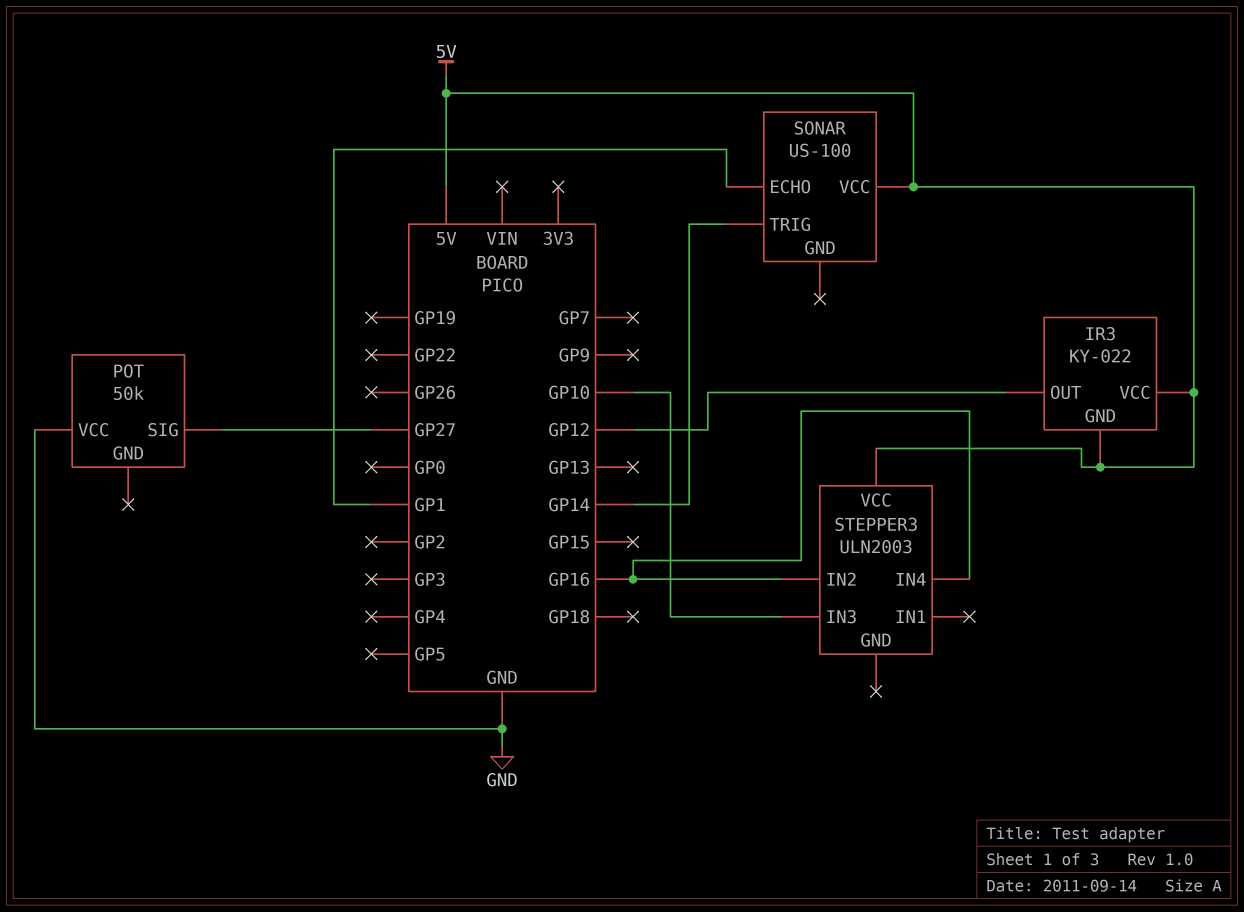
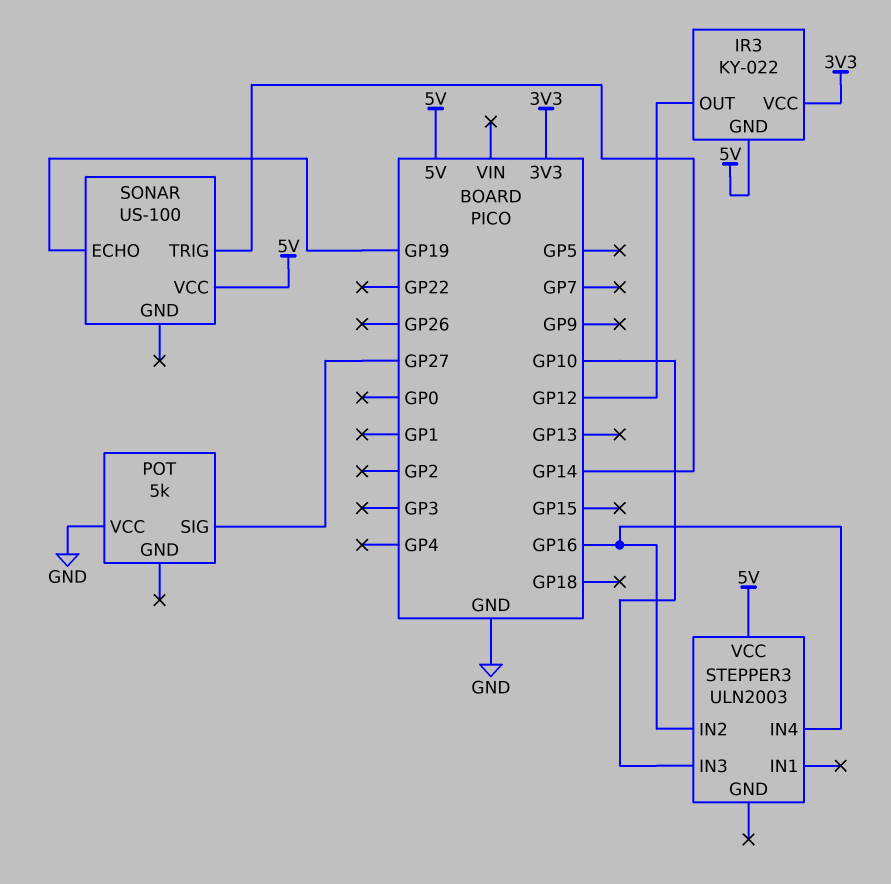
IR3 pin VCC: 5V -> 3V3
POT: 50k -> 5k
SONAR pin ECHO: GP1 -> GP19

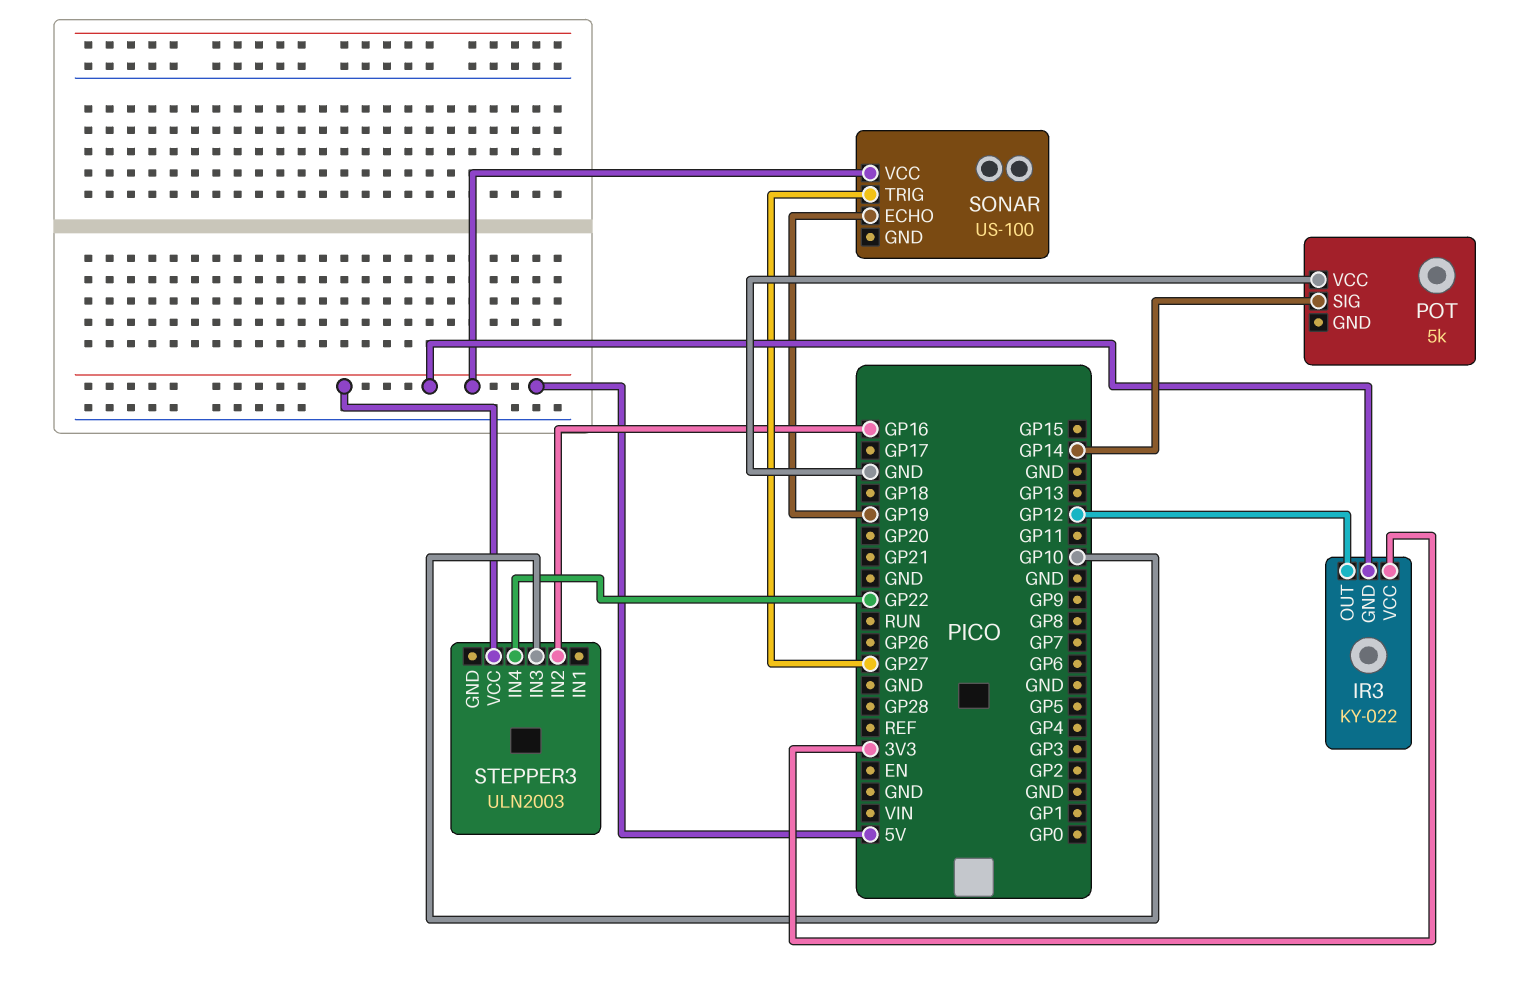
POT pin SIG: GP27 -> GP14
SONAR pin TRIG: GP14 -> GP27
STEPPER3 pin IN4: GP16 -> GP22

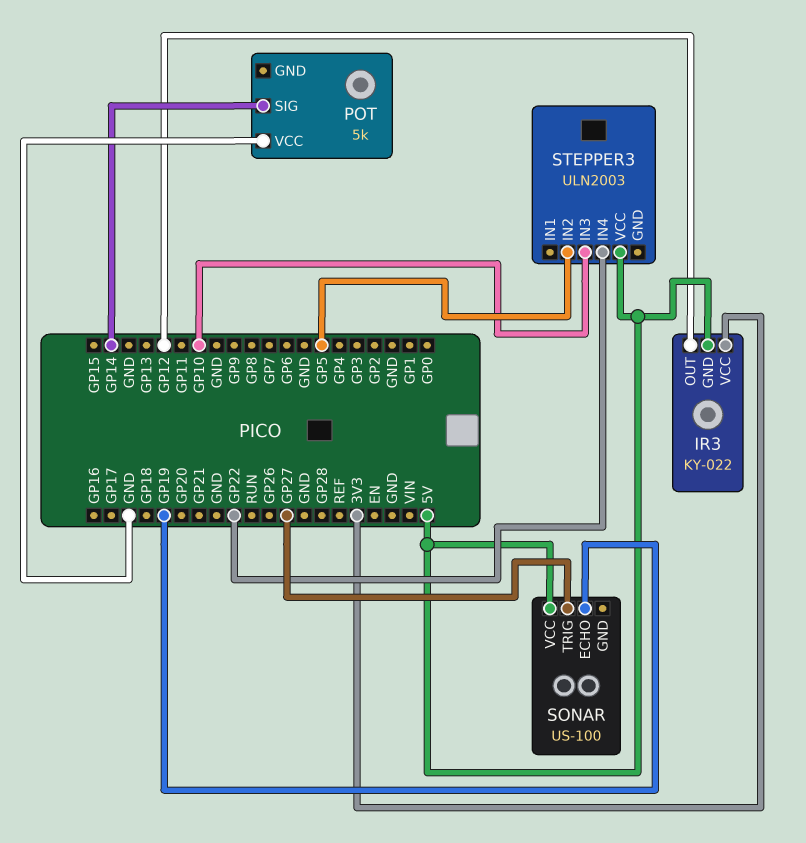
STEPPER3 pin IN2: GP16 -> GP5

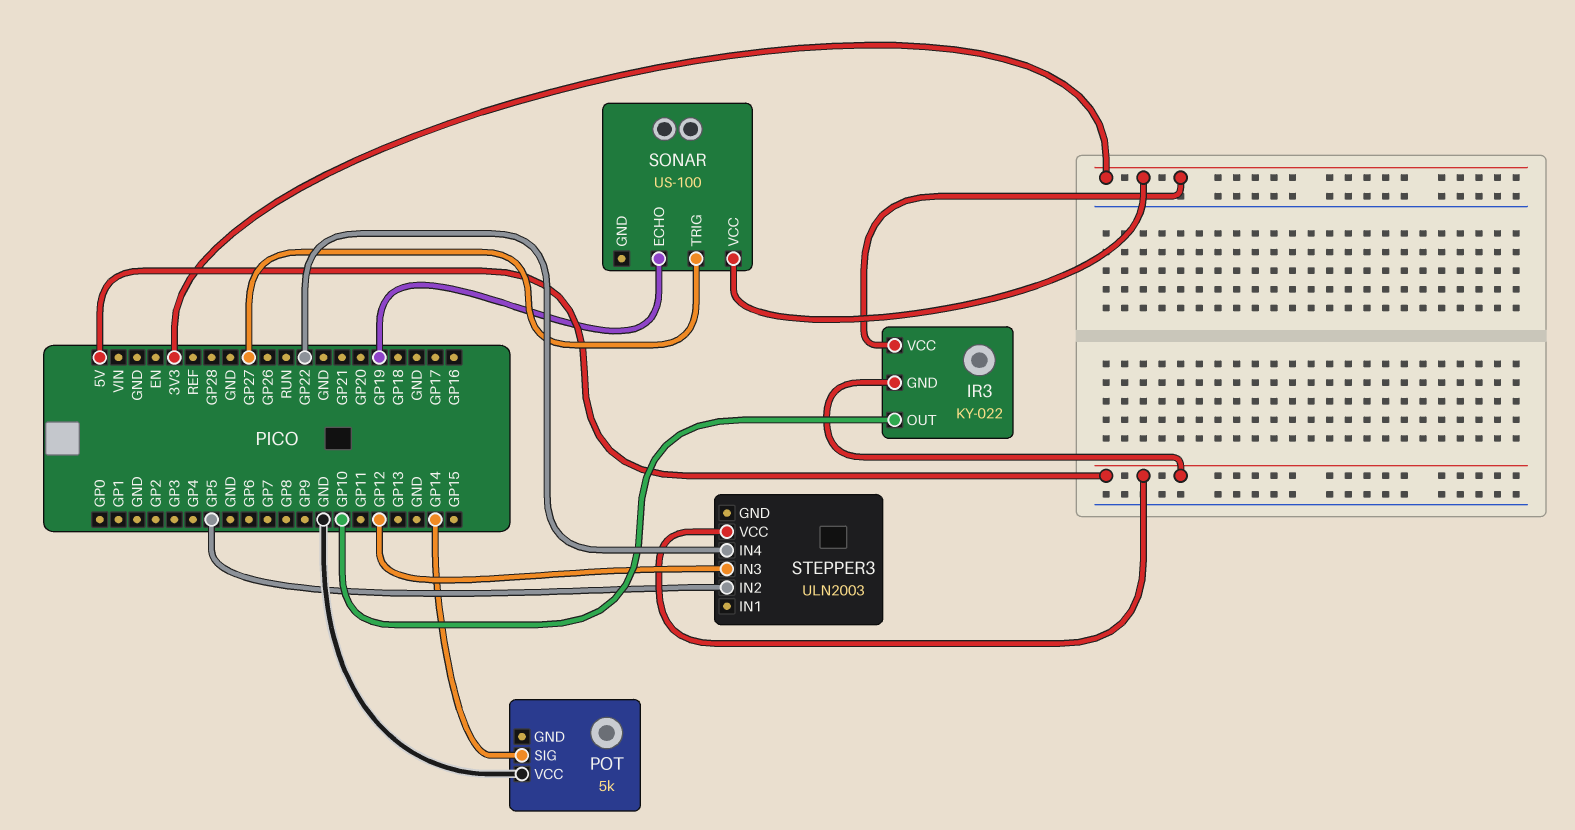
IR3 pin OUT: GP12 -> GP10
SONAR pin VCC: 5V -> 3V3
STEPPER3 pin IN3: GP10 -> GP12

